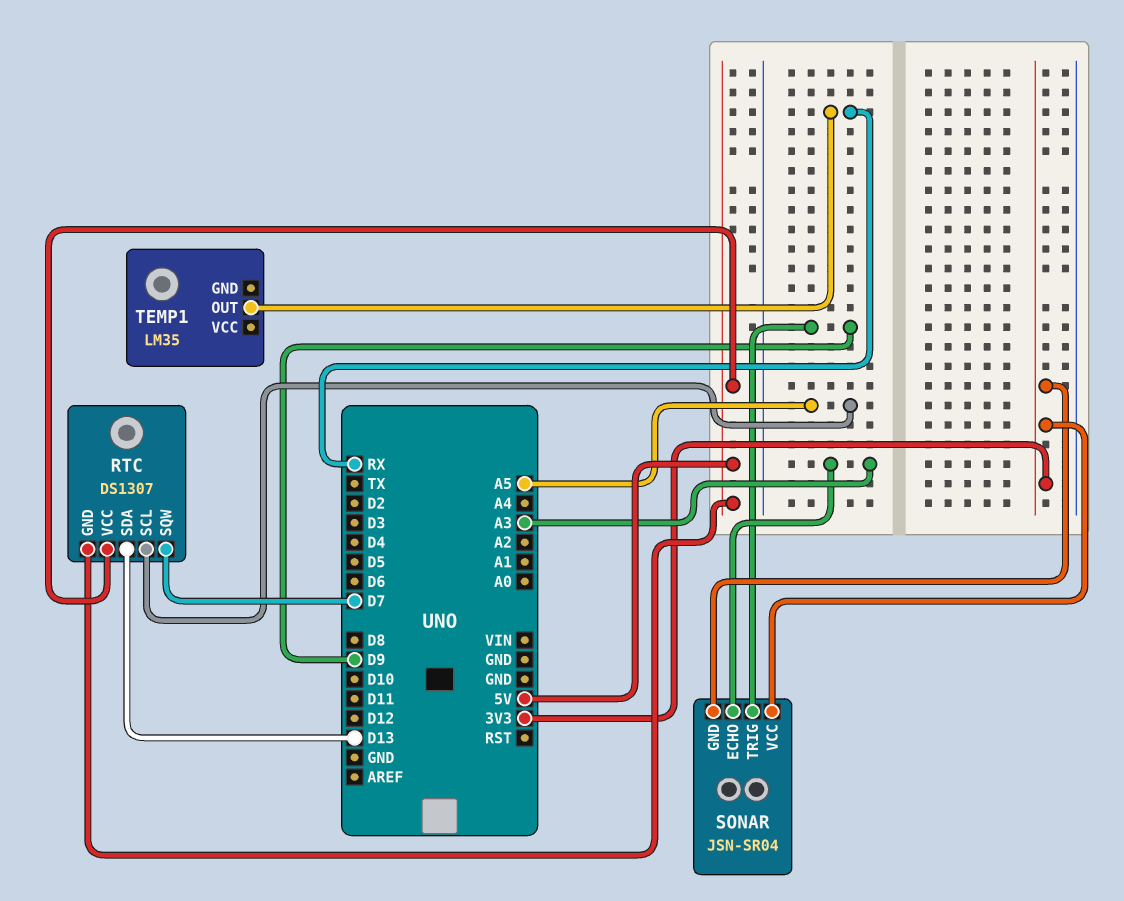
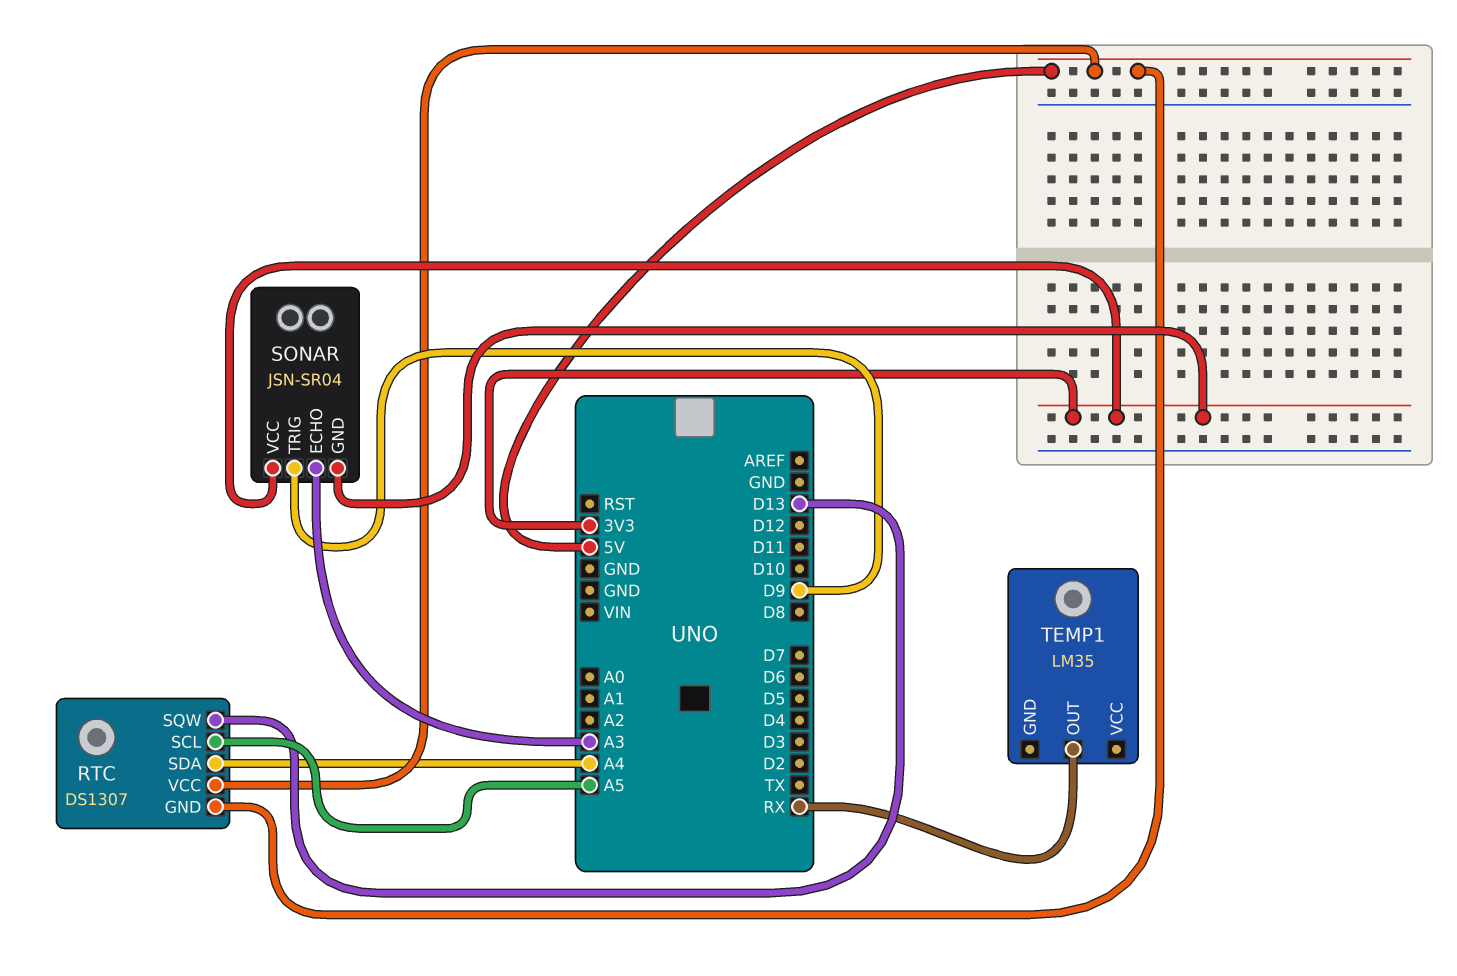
RTC pin SDA: D13 -> A4
RTC pin SQW: D7 -> D13

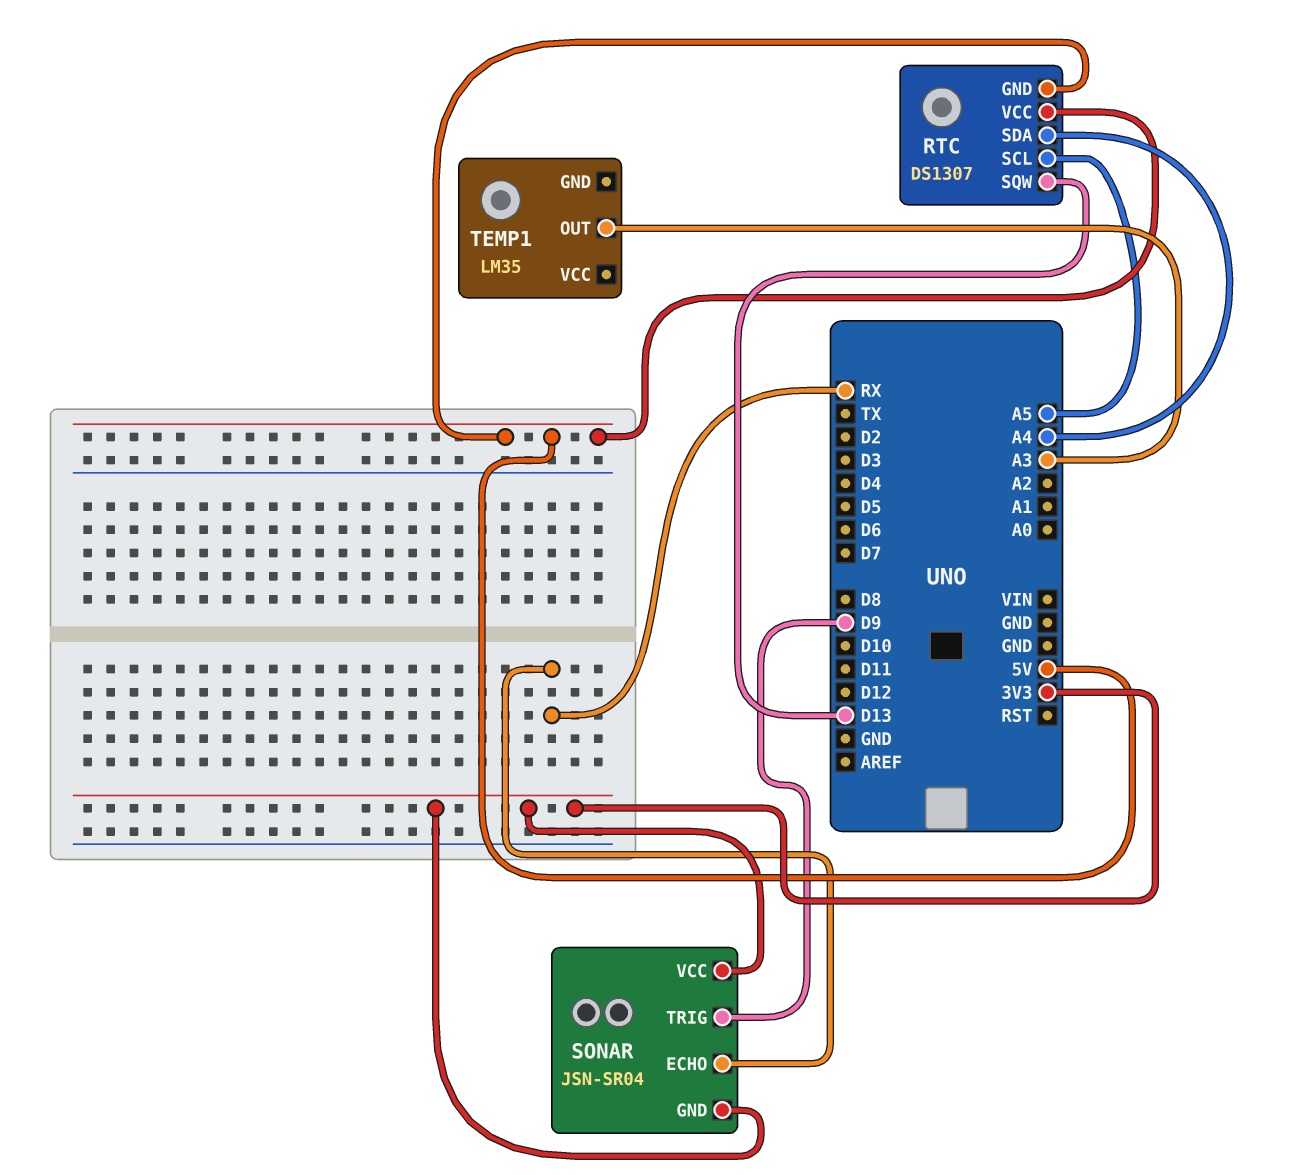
SONAR pin ECHO: A3 -> RX
TEMP1 pin OUT: RX -> A3

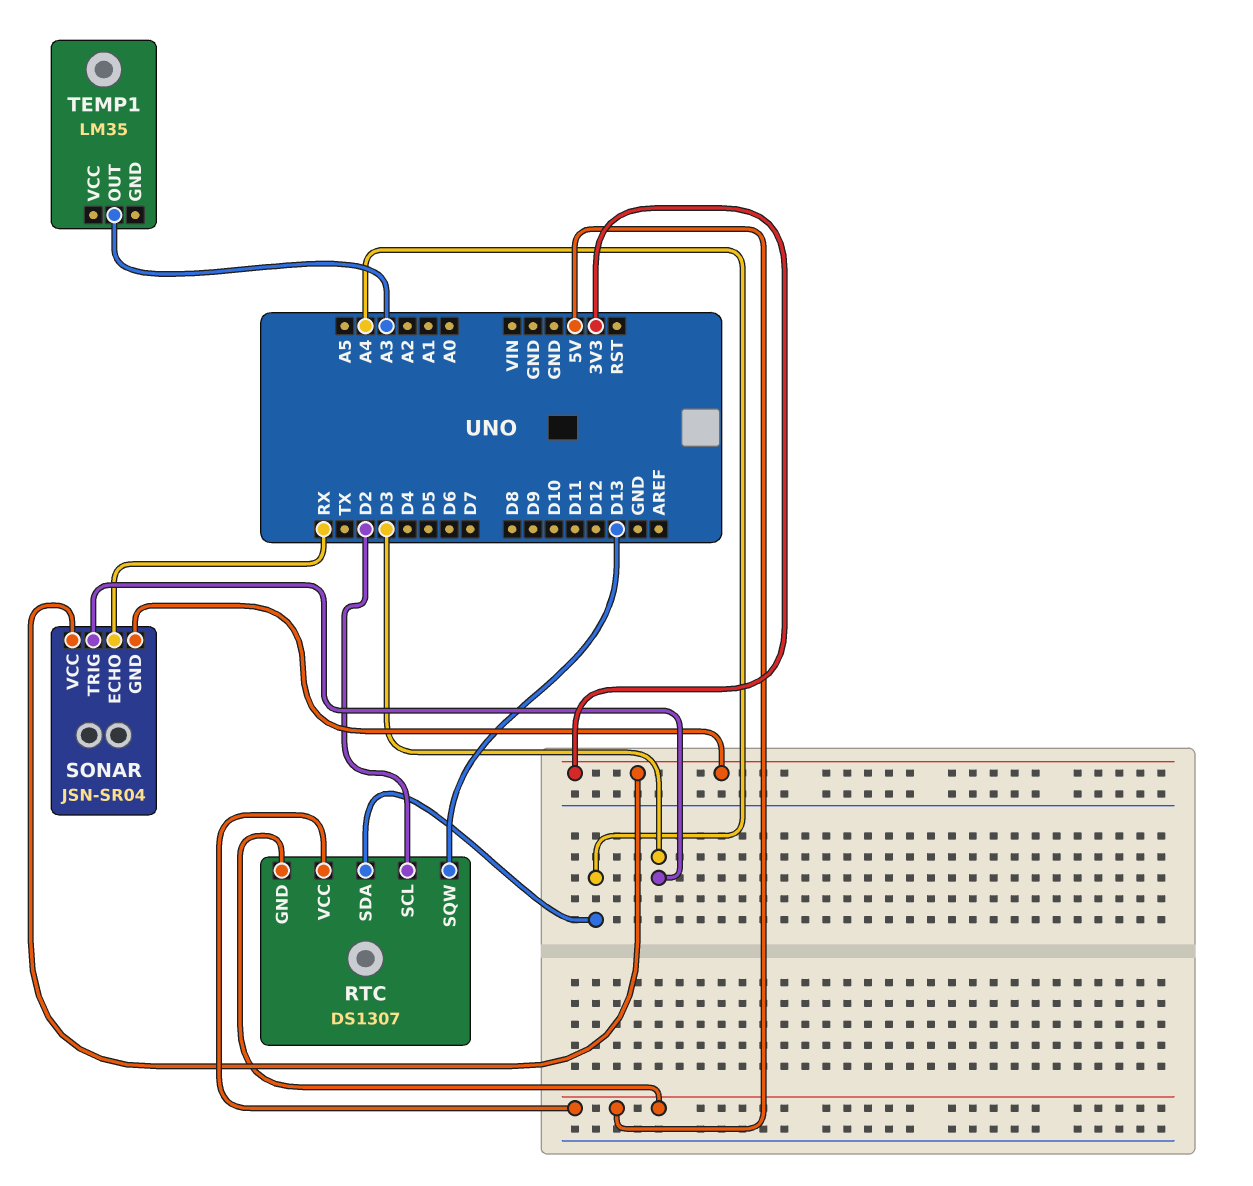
RTC pin SCL: A5 -> D2
SONAR pin TRIG: D9 -> D3

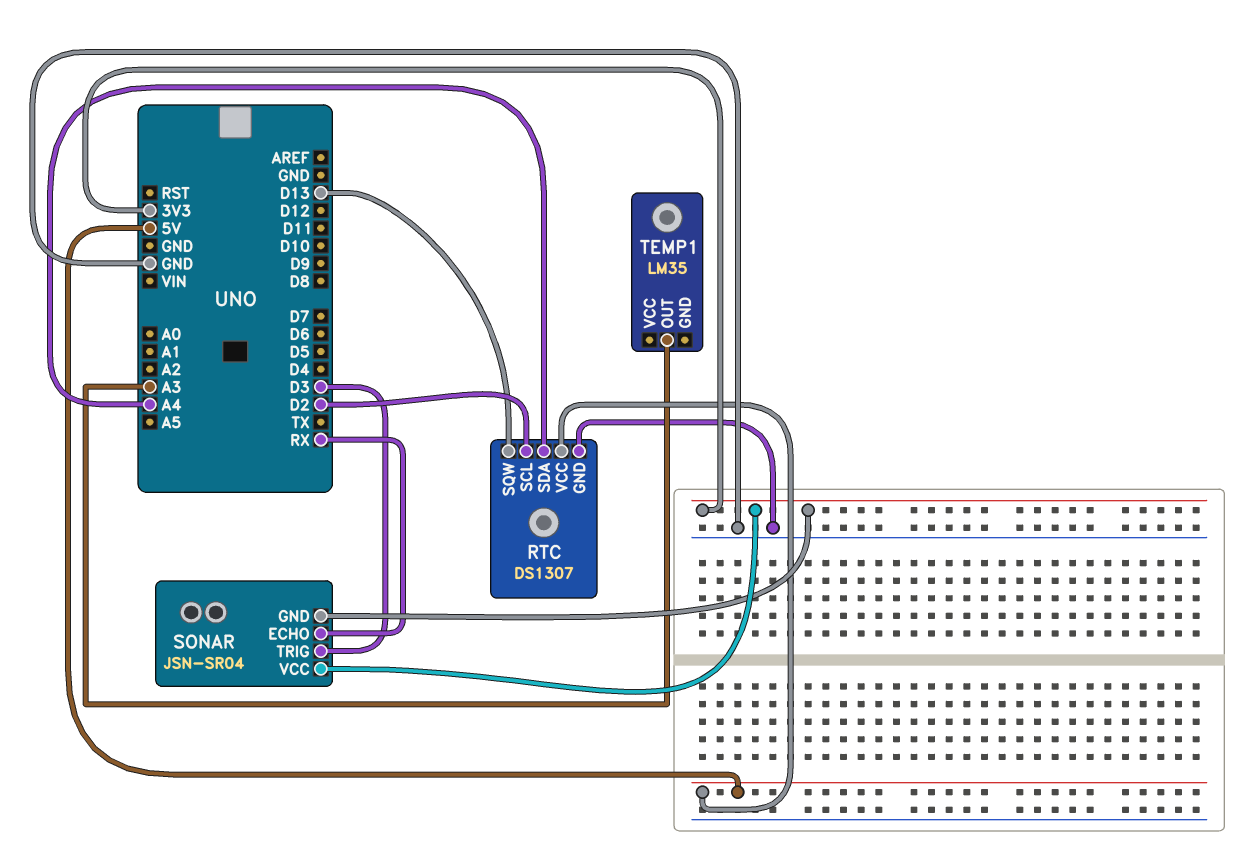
RTC pin GND: 5V -> GND

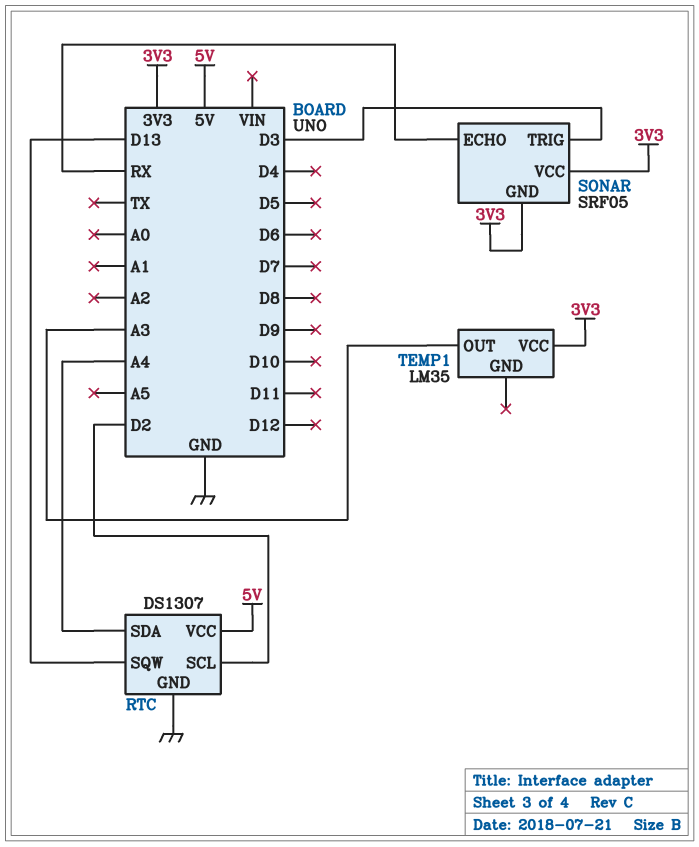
SONAR: JSN-SR04 -> SRF05
TEMP1 pin VCC: none -> 3V3

